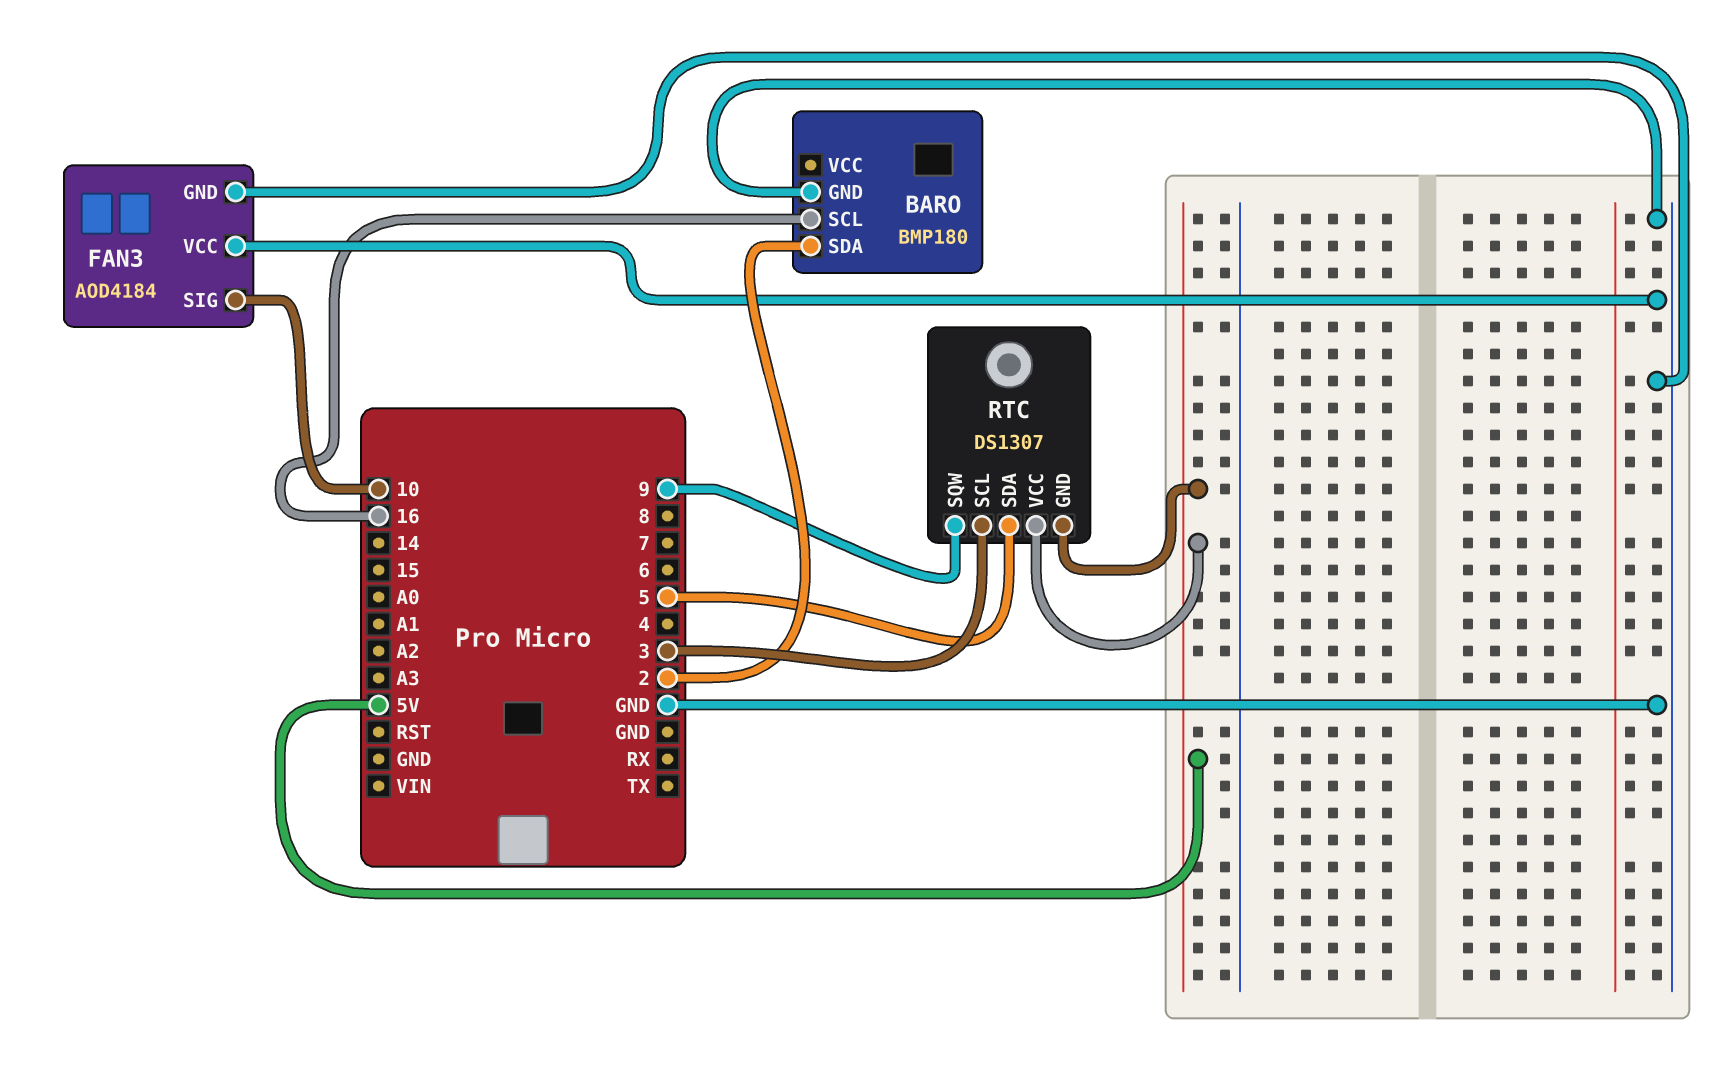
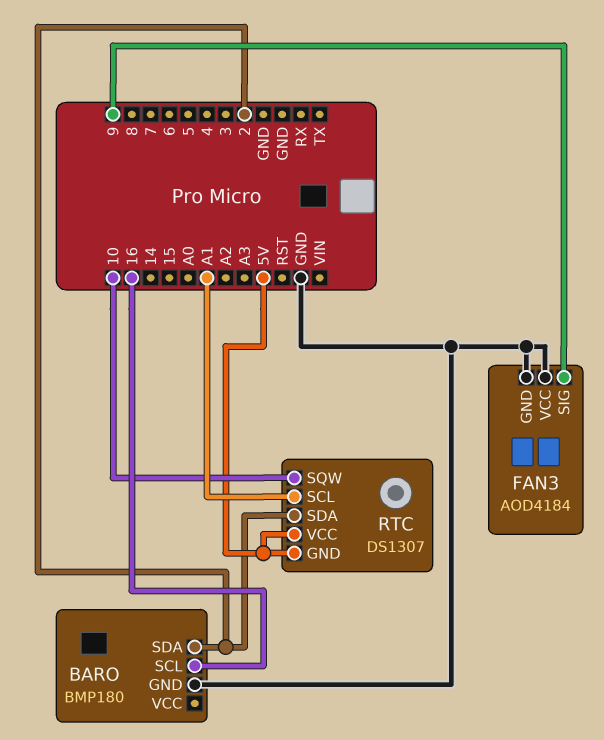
FAN3 pin SIG: 10 -> 9
RTC pin SCL: 3 -> A1
RTC pin SDA: 5 -> 2
RTC pin SQW: 9 -> 10

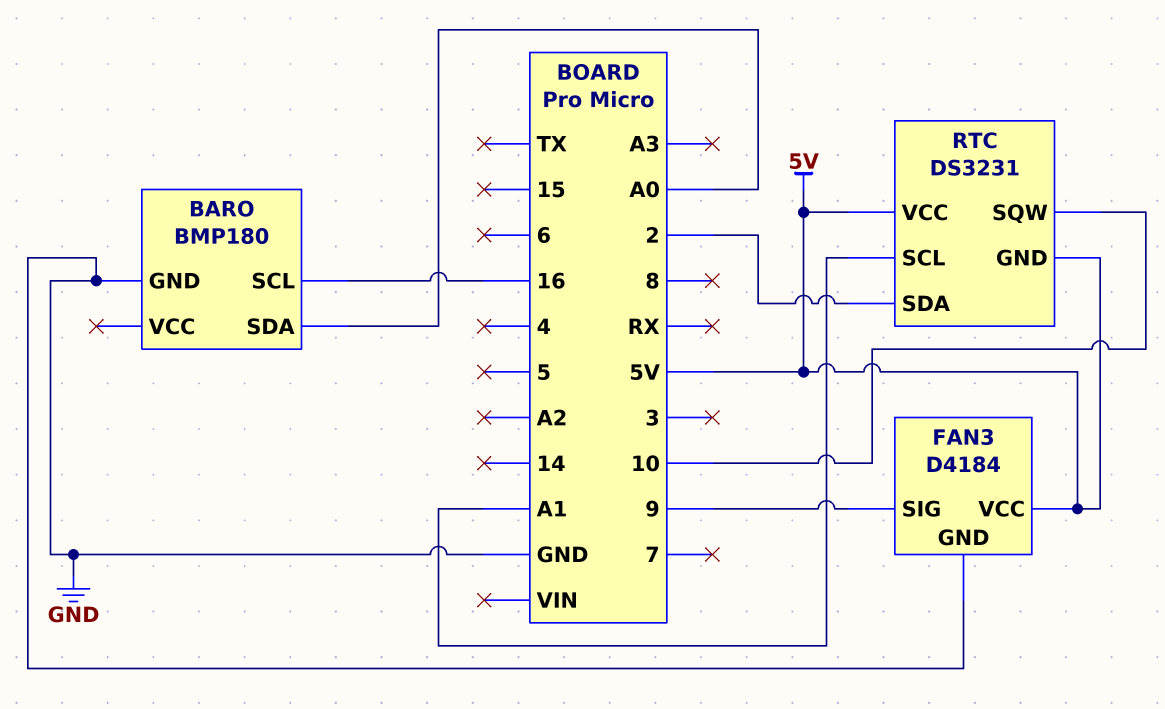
BARO pin SDA: 2 -> A0
FAN3: AOD4184 -> D4184
FAN3 pin VCC: GND -> 5V
RTC: DS1307 -> DS3231

